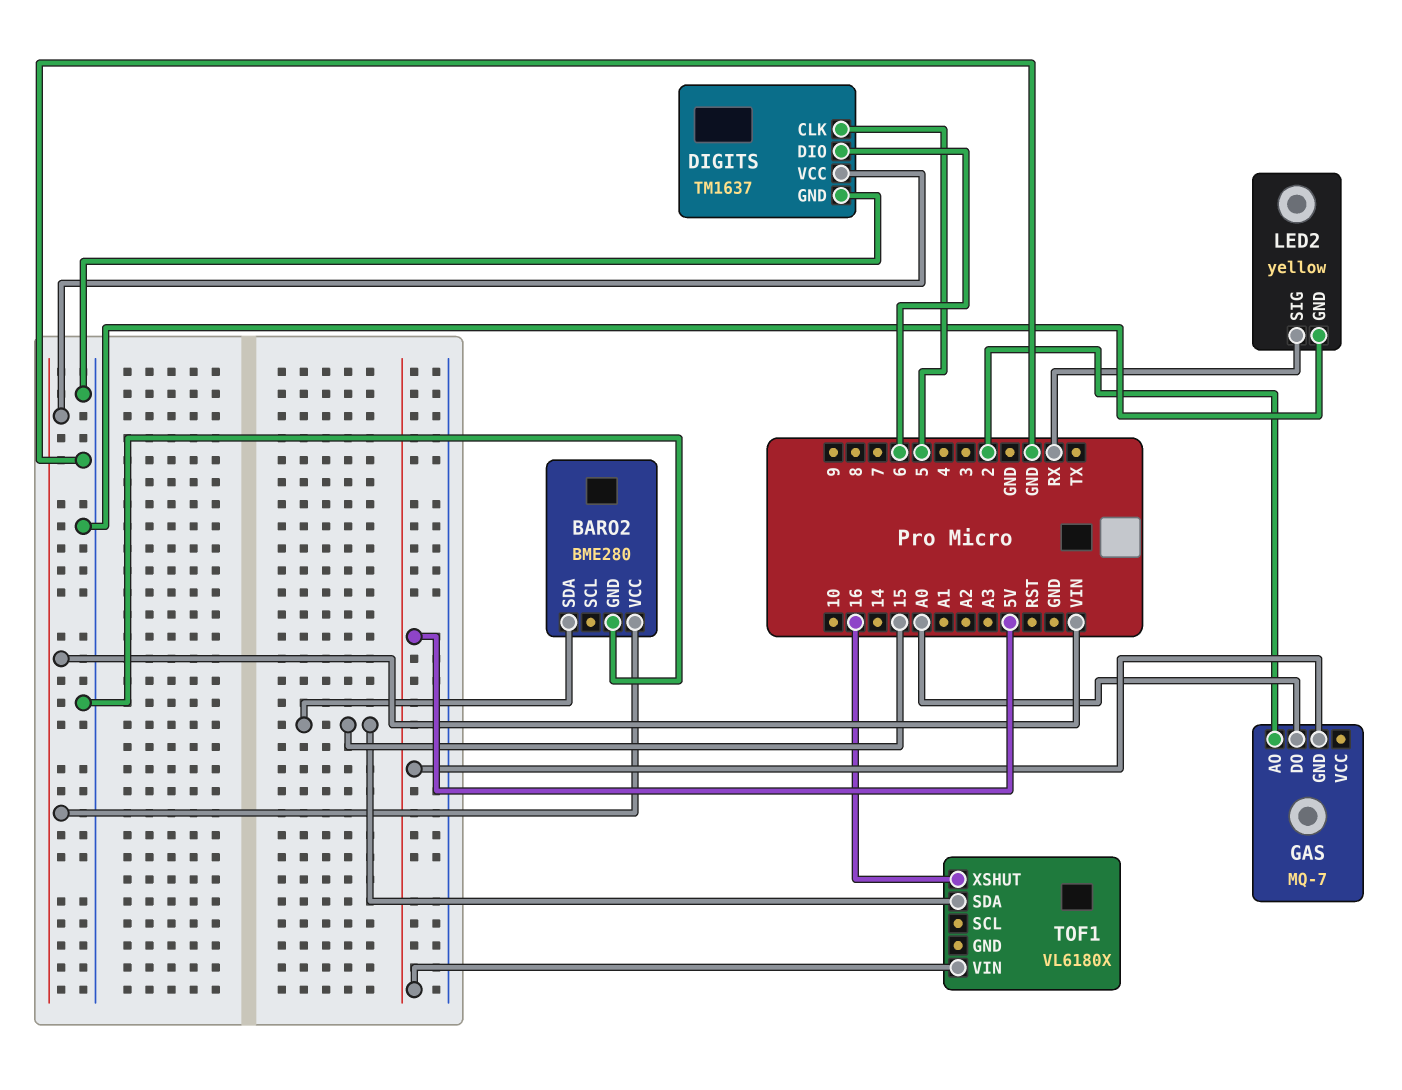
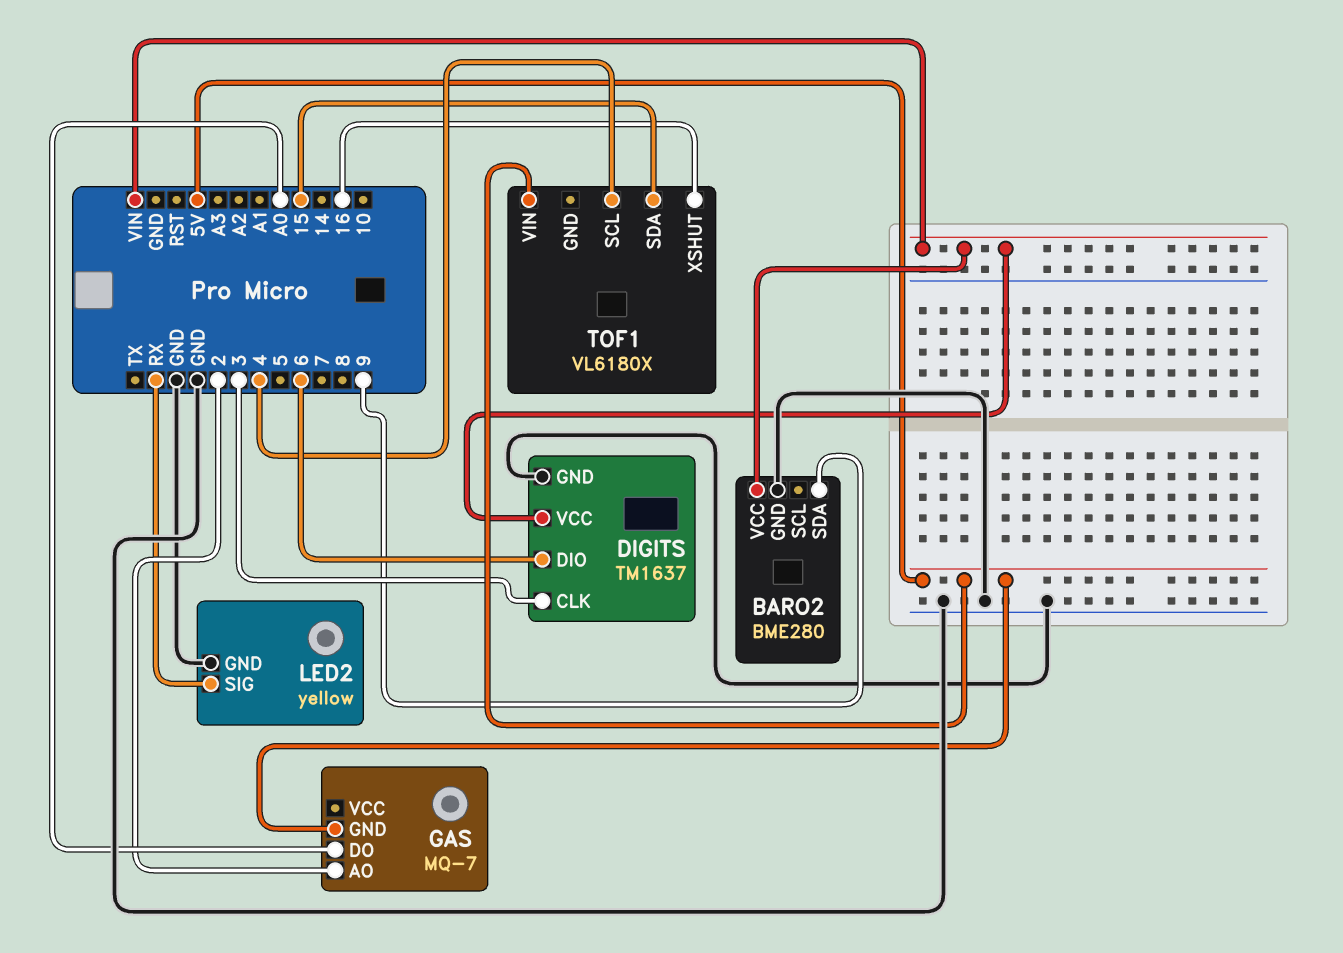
BARO2 pin SDA: 15 -> 9
DIGITS pin CLK: 5 -> 3
TOF1 pin SCL: none -> 4

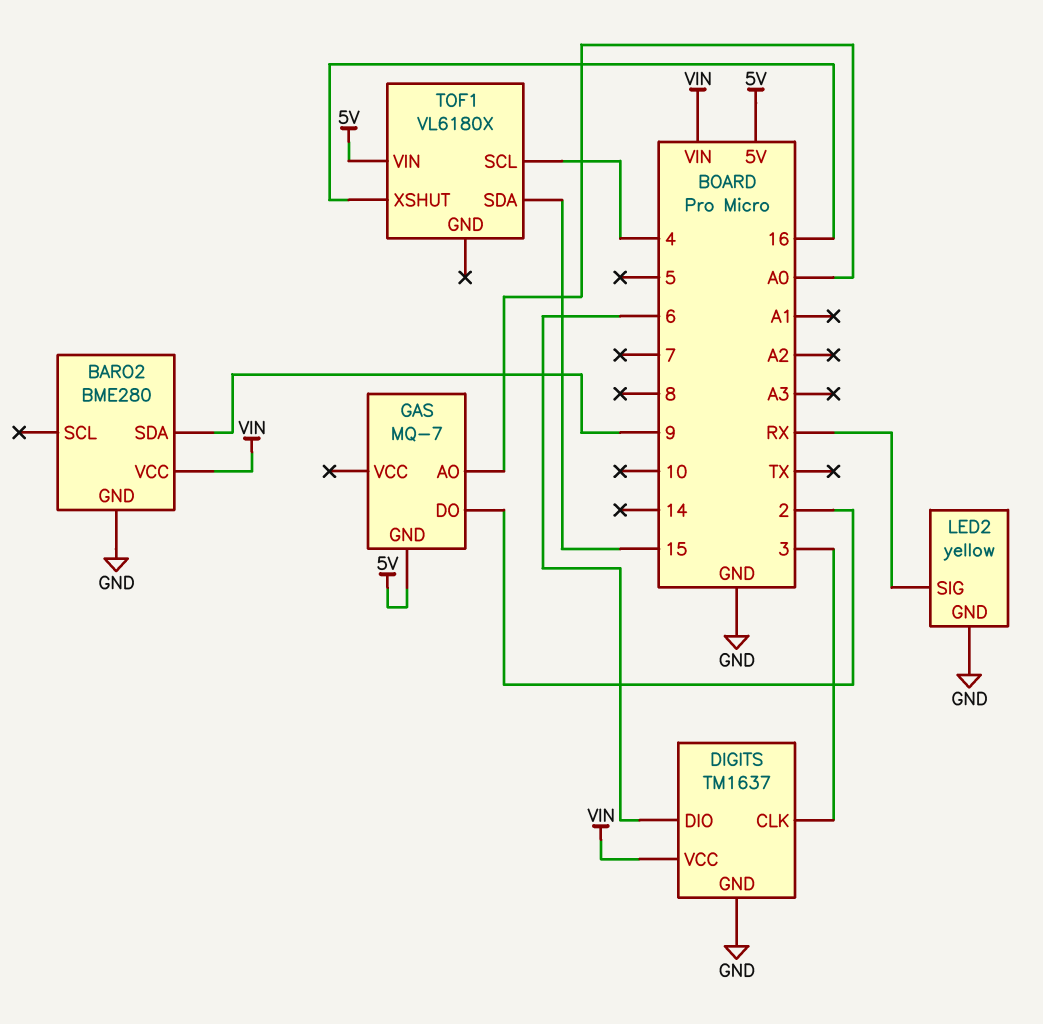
GAS pin AO: 2 -> A0
GAS pin DO: A0 -> 2

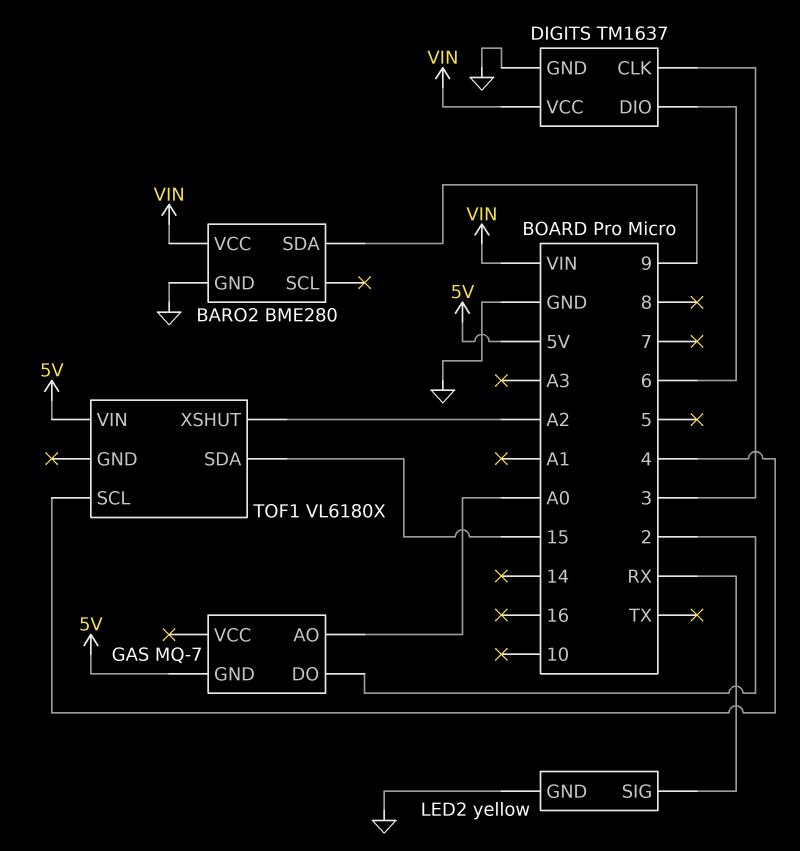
TOF1 pin XSHUT: 16 -> A2

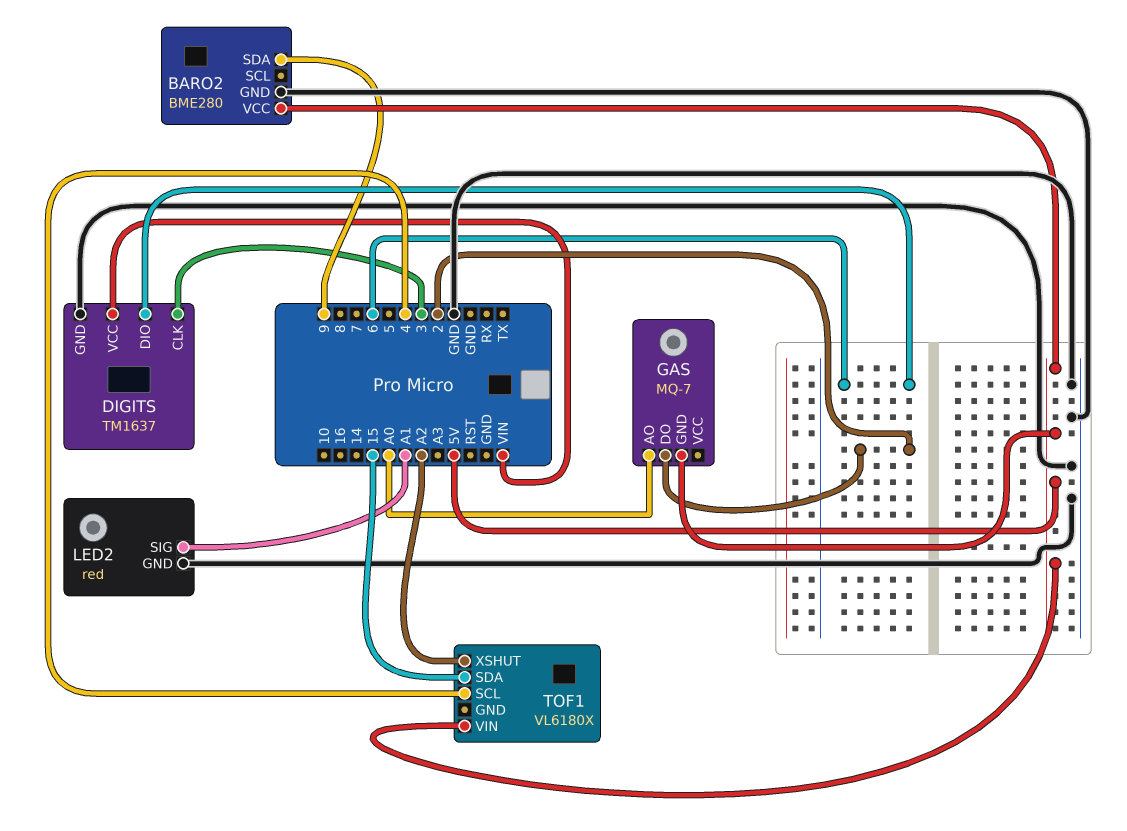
BARO2 pin VCC: VIN -> 5V
LED2: yellow -> red
LED2 pin SIG: RX -> A1

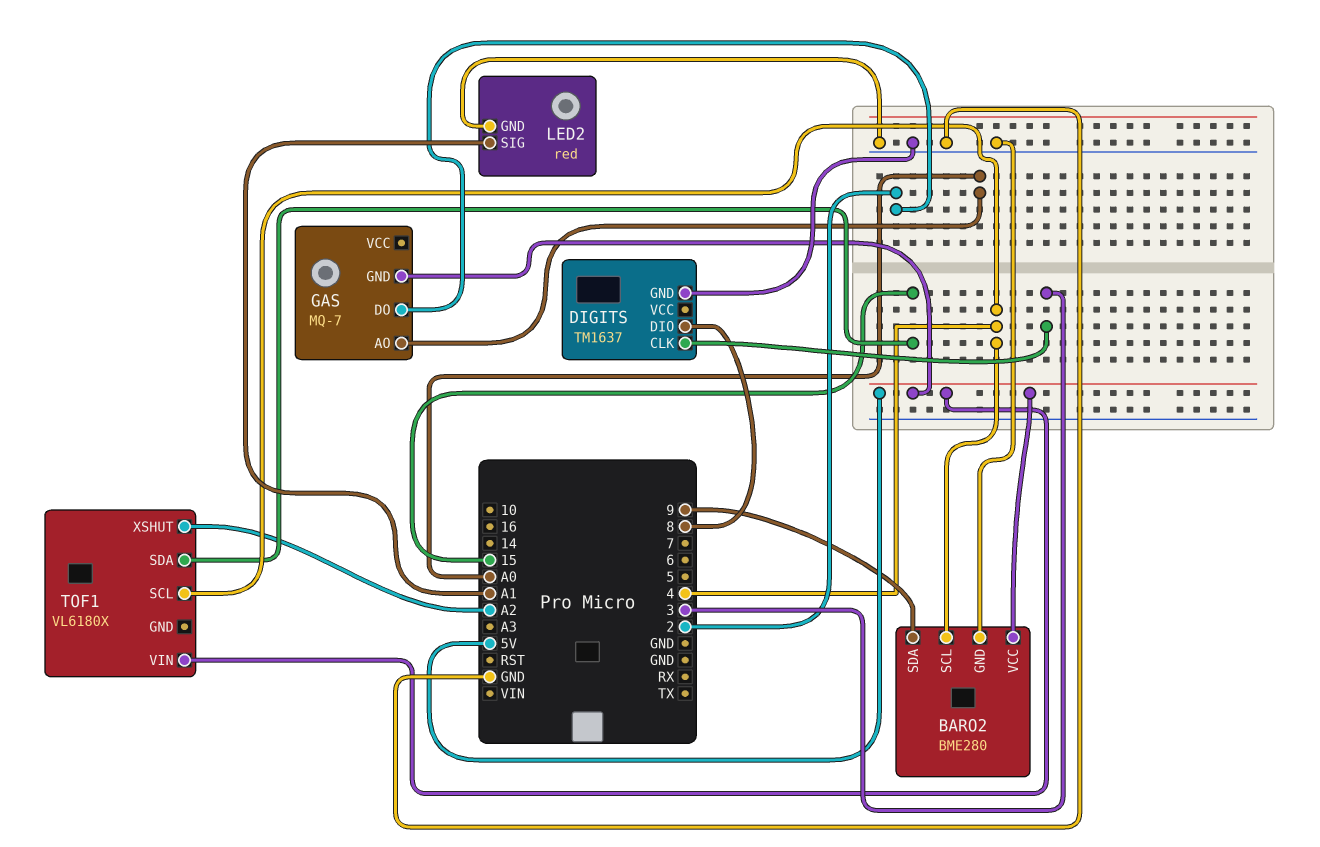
BARO2 pin SCL: none -> 4
DIGITS pin DIO: 6 -> 8
DIGITS pin VCC: VIN -> none

